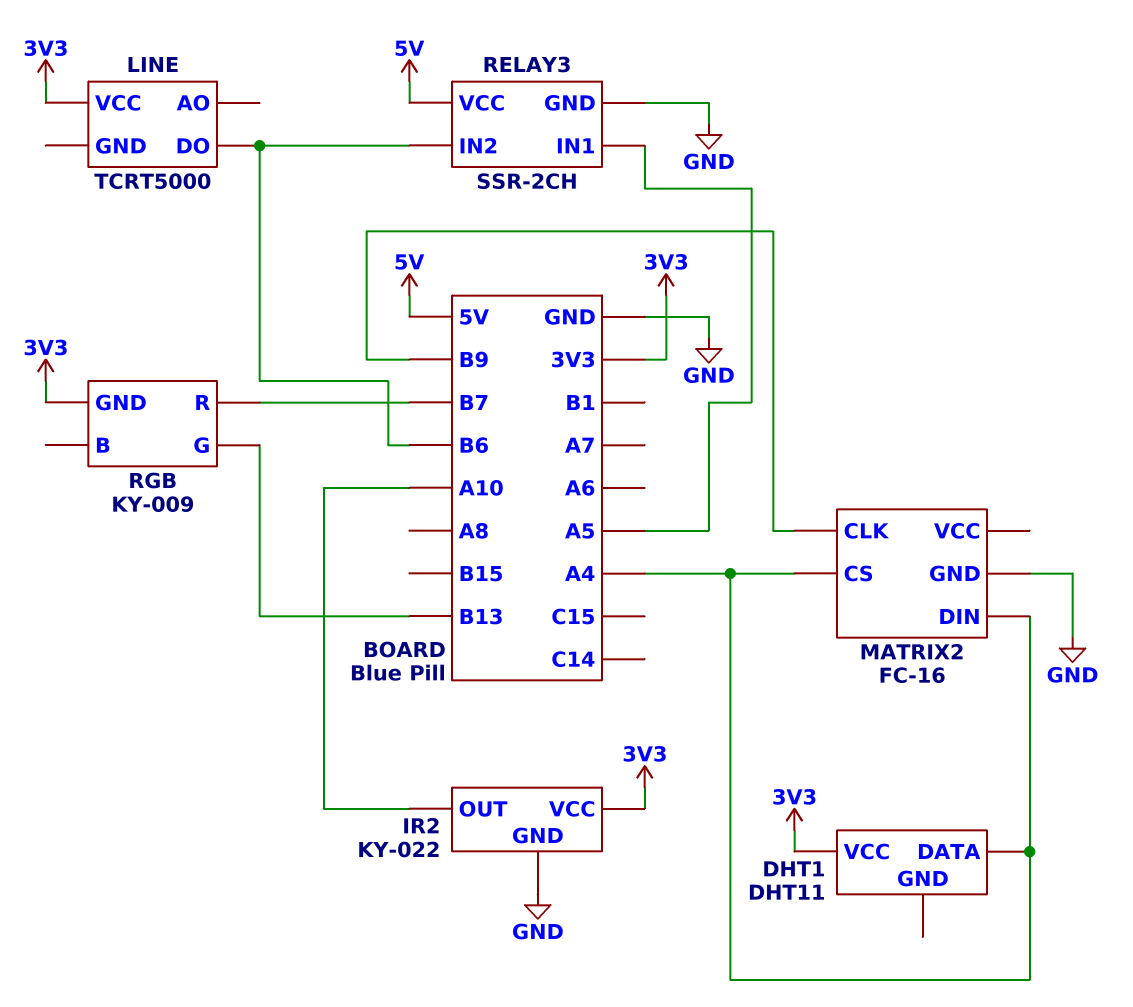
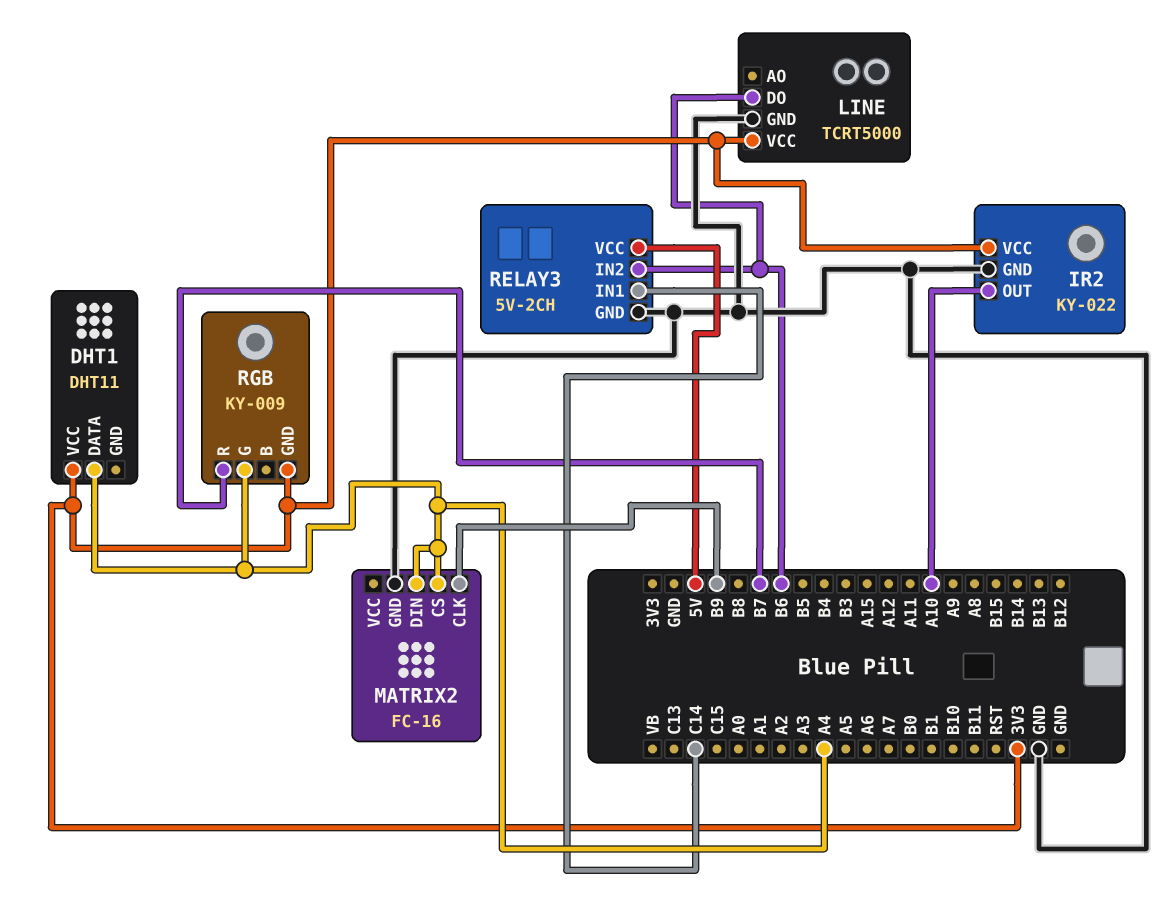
LINE pin GND: none -> GND
RELAY3: SSR-2CH -> 5V-2CH
RELAY3 pin IN1: A5 -> C14
RGB pin G: B13 -> A4

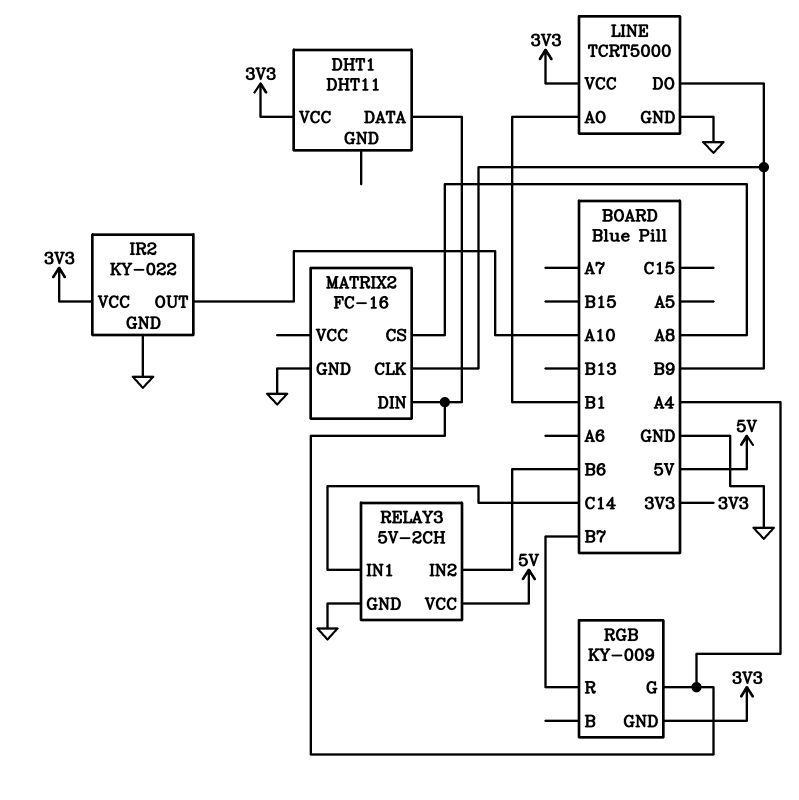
LINE pin AO: none -> B1
LINE pin DO: B6 -> B9
MATRIX2 pin CS: A4 -> A8

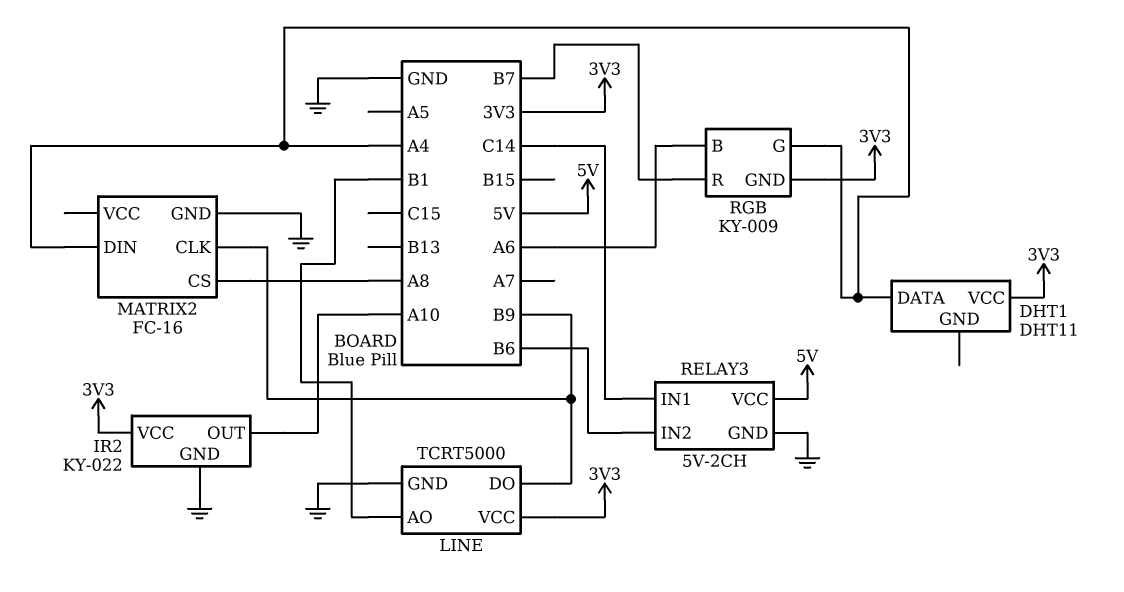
RGB pin B: none -> A6

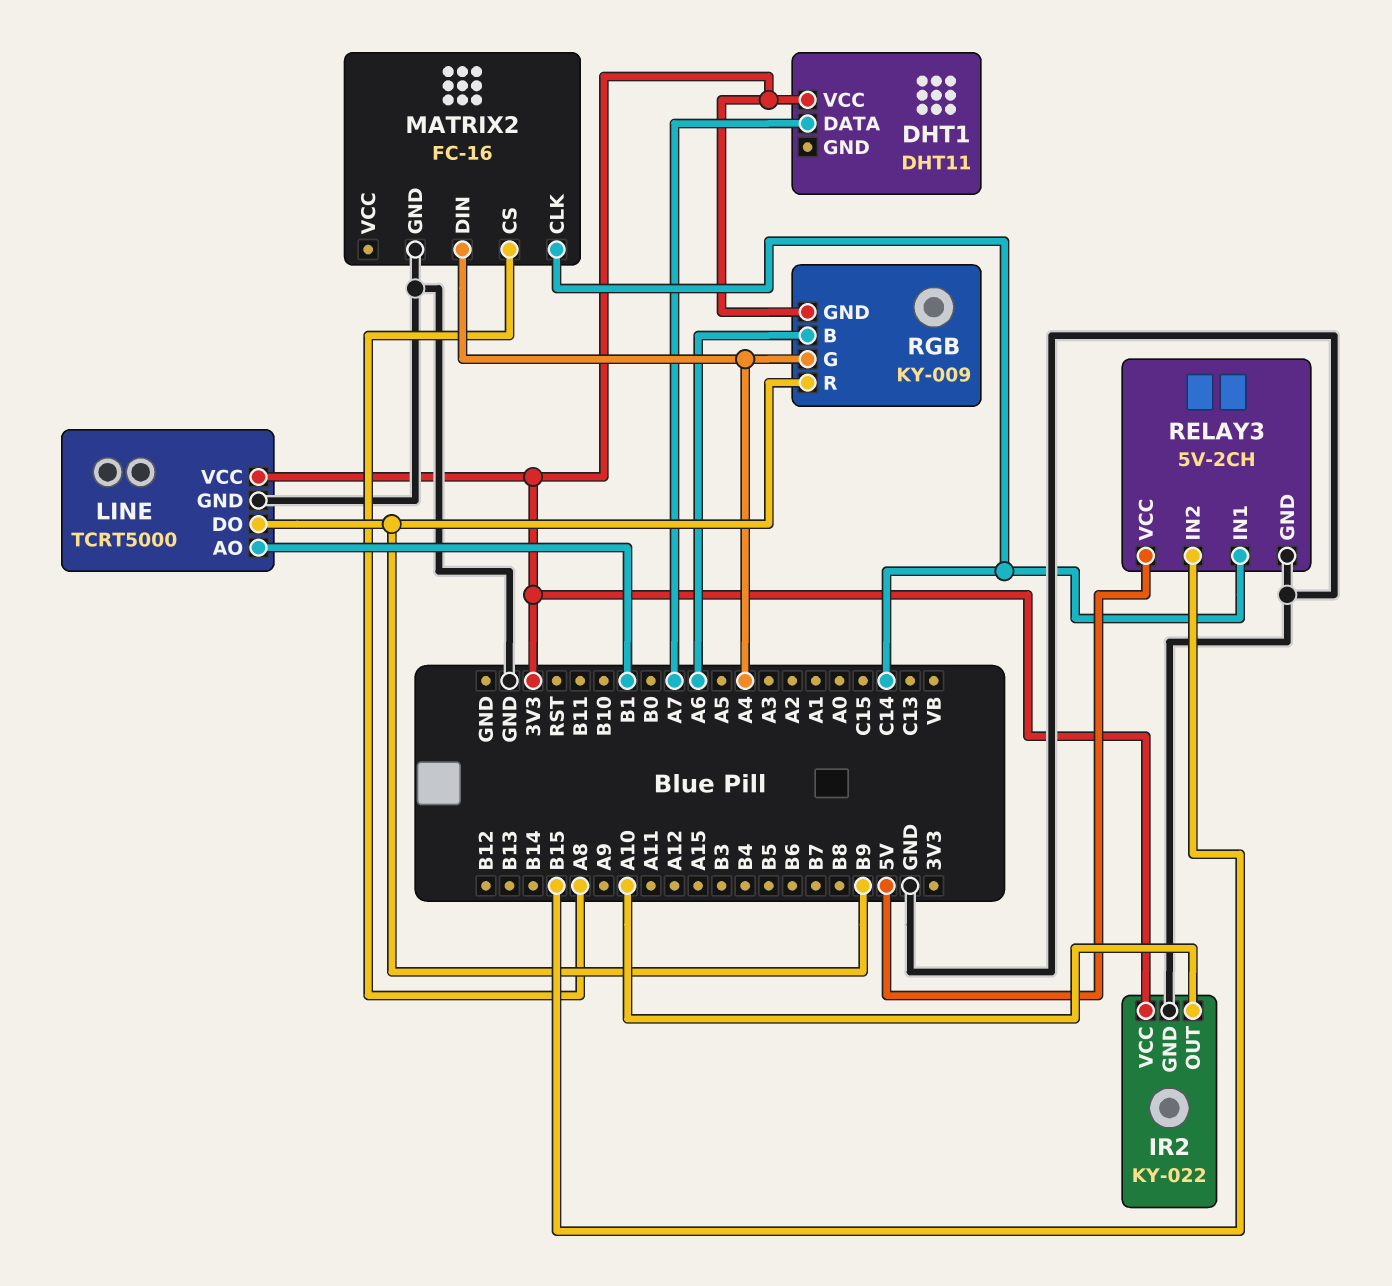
DHT1 pin DATA: A4 -> A7
MATRIX2 pin CLK: B9 -> C14
RELAY3 pin IN2: B6 -> B15
RGB pin R: B7 -> B9

